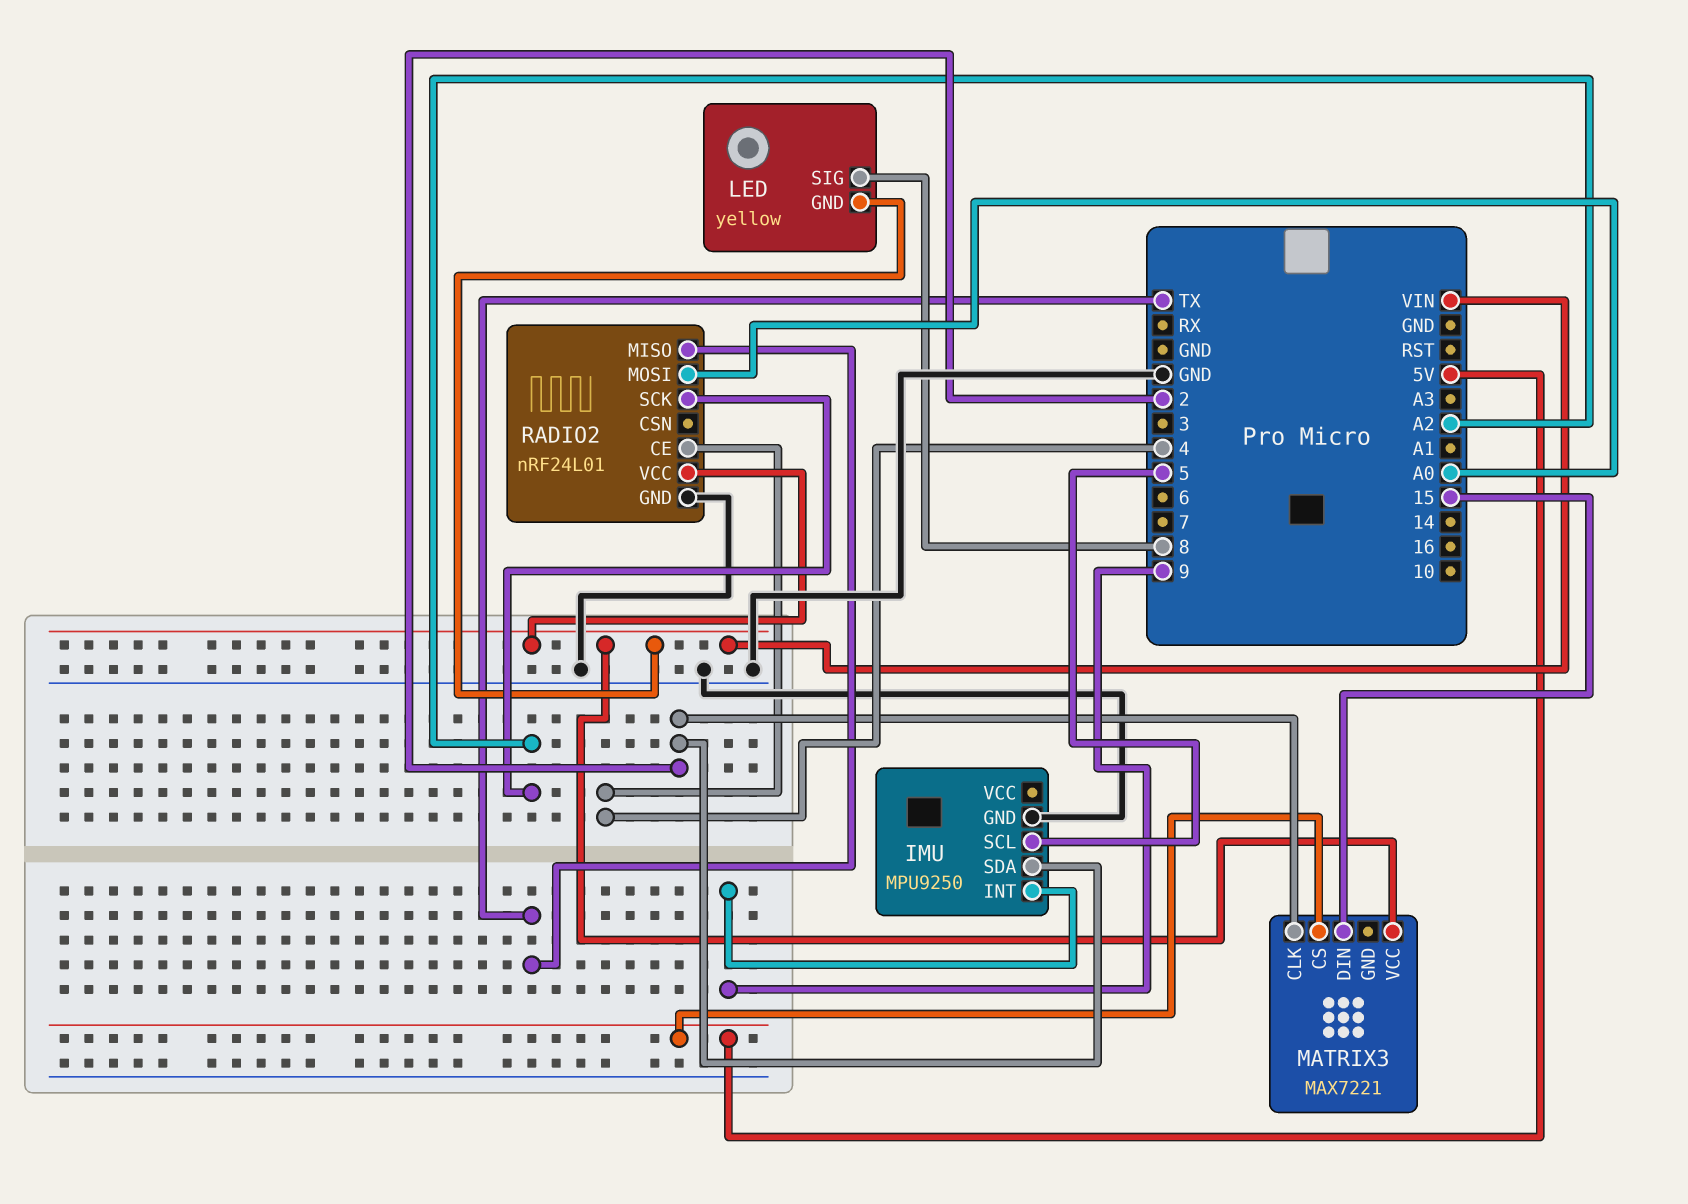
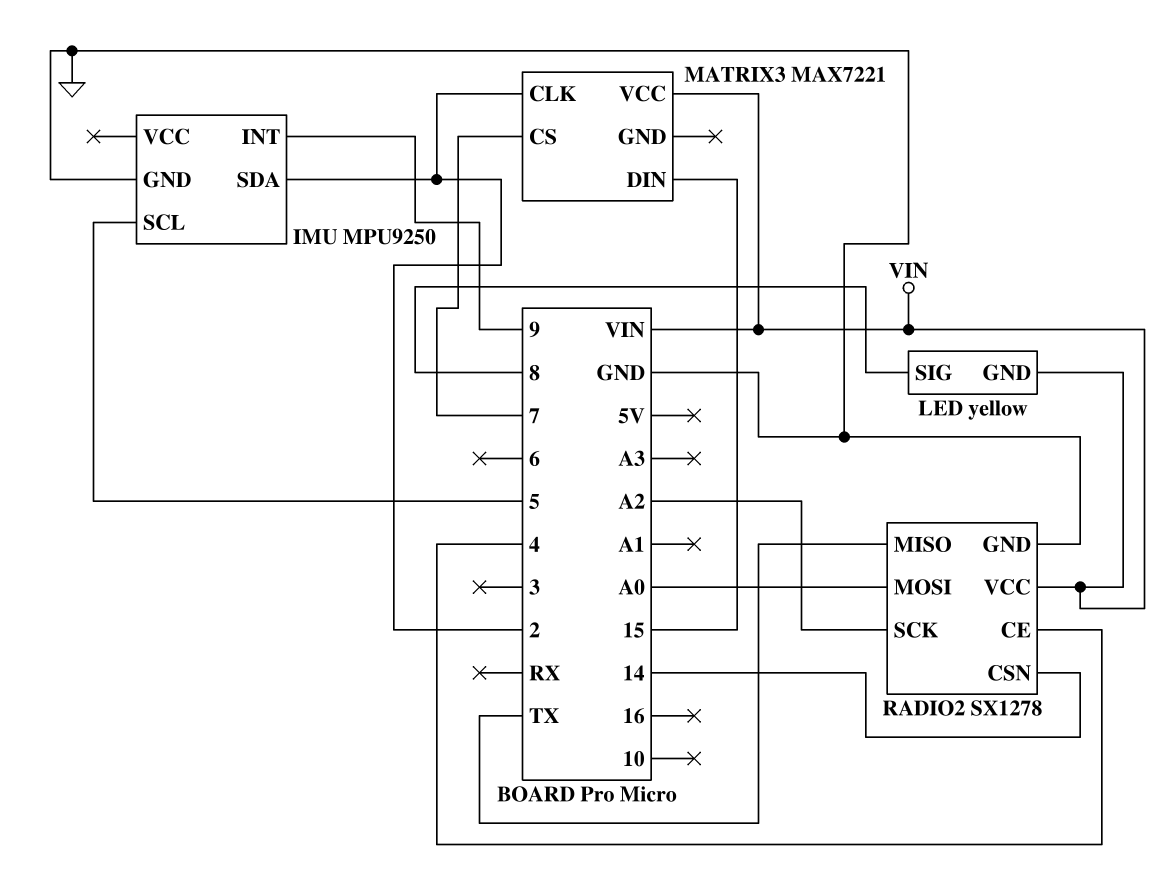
MATRIX3 pin CS: 5V -> 7
RADIO2: nRF24L01 -> SX1278
RADIO2 pin CSN: none -> 14

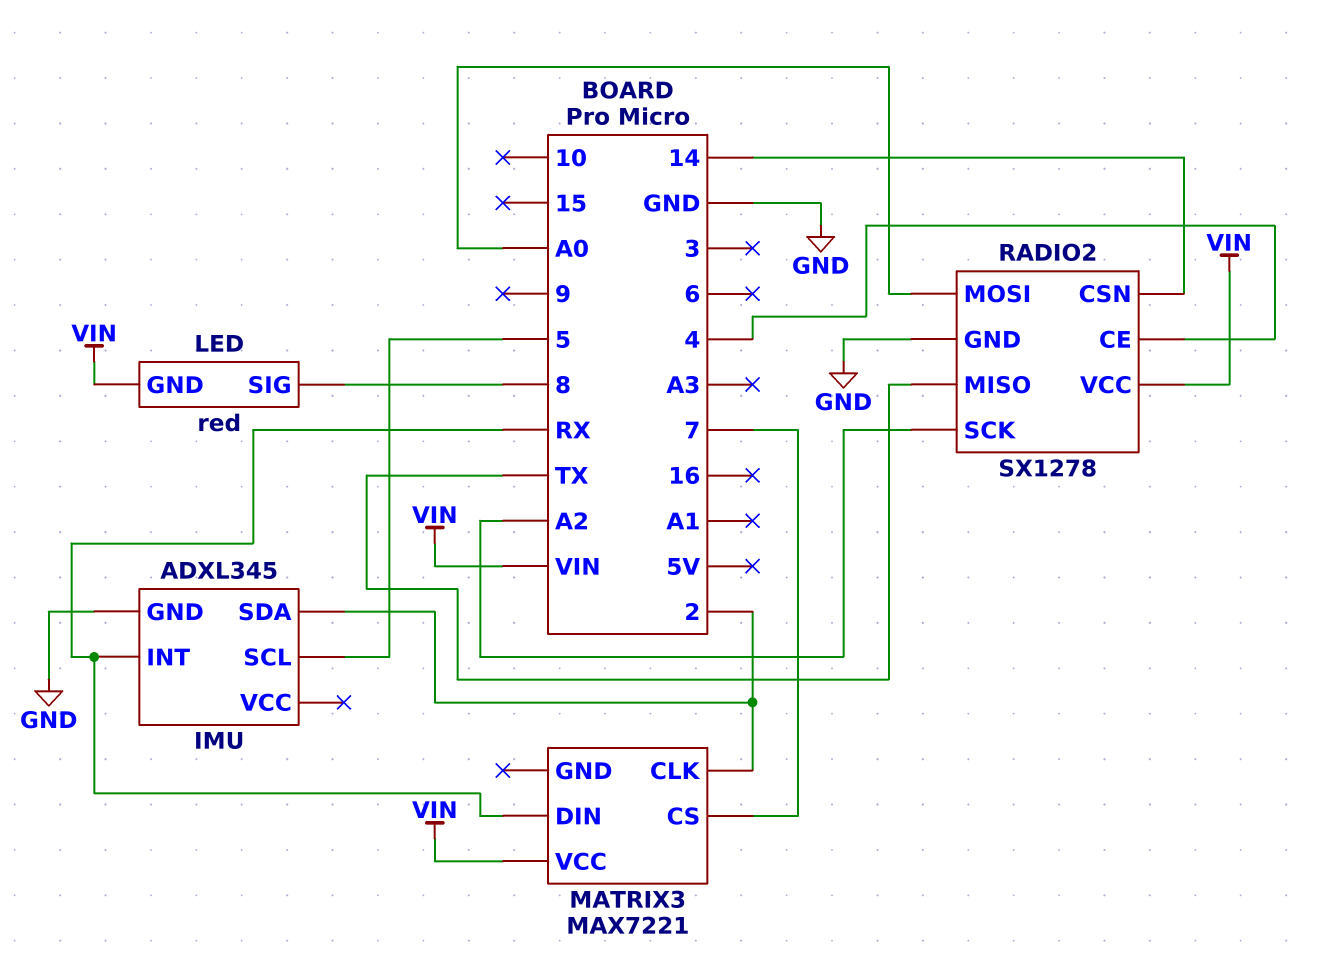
IMU: MPU9250 -> ADXL345
IMU pin INT: 9 -> RX
LED: yellow -> red
MATRIX3 pin DIN: 15 -> RX

